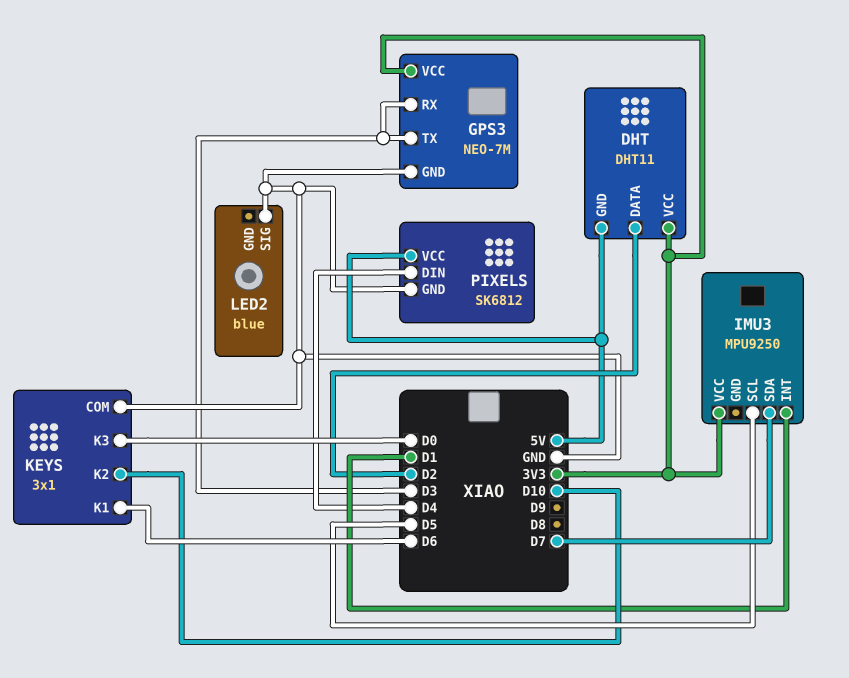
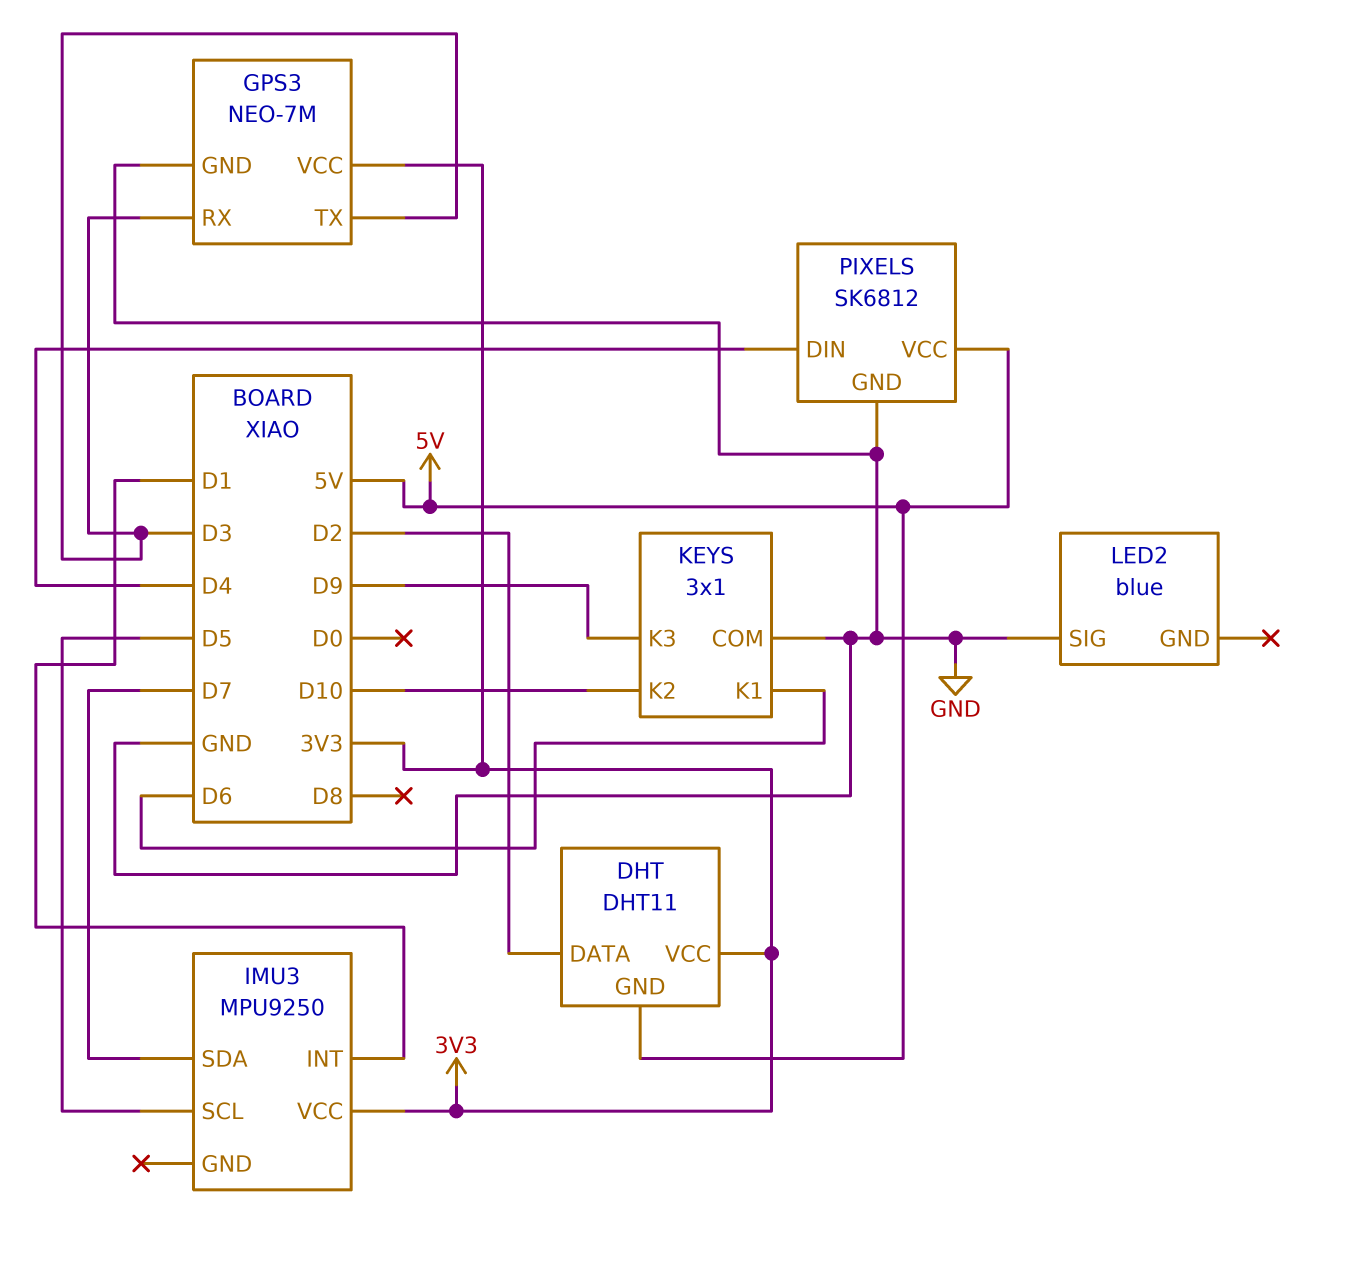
KEYS pin K3: D0 -> D9

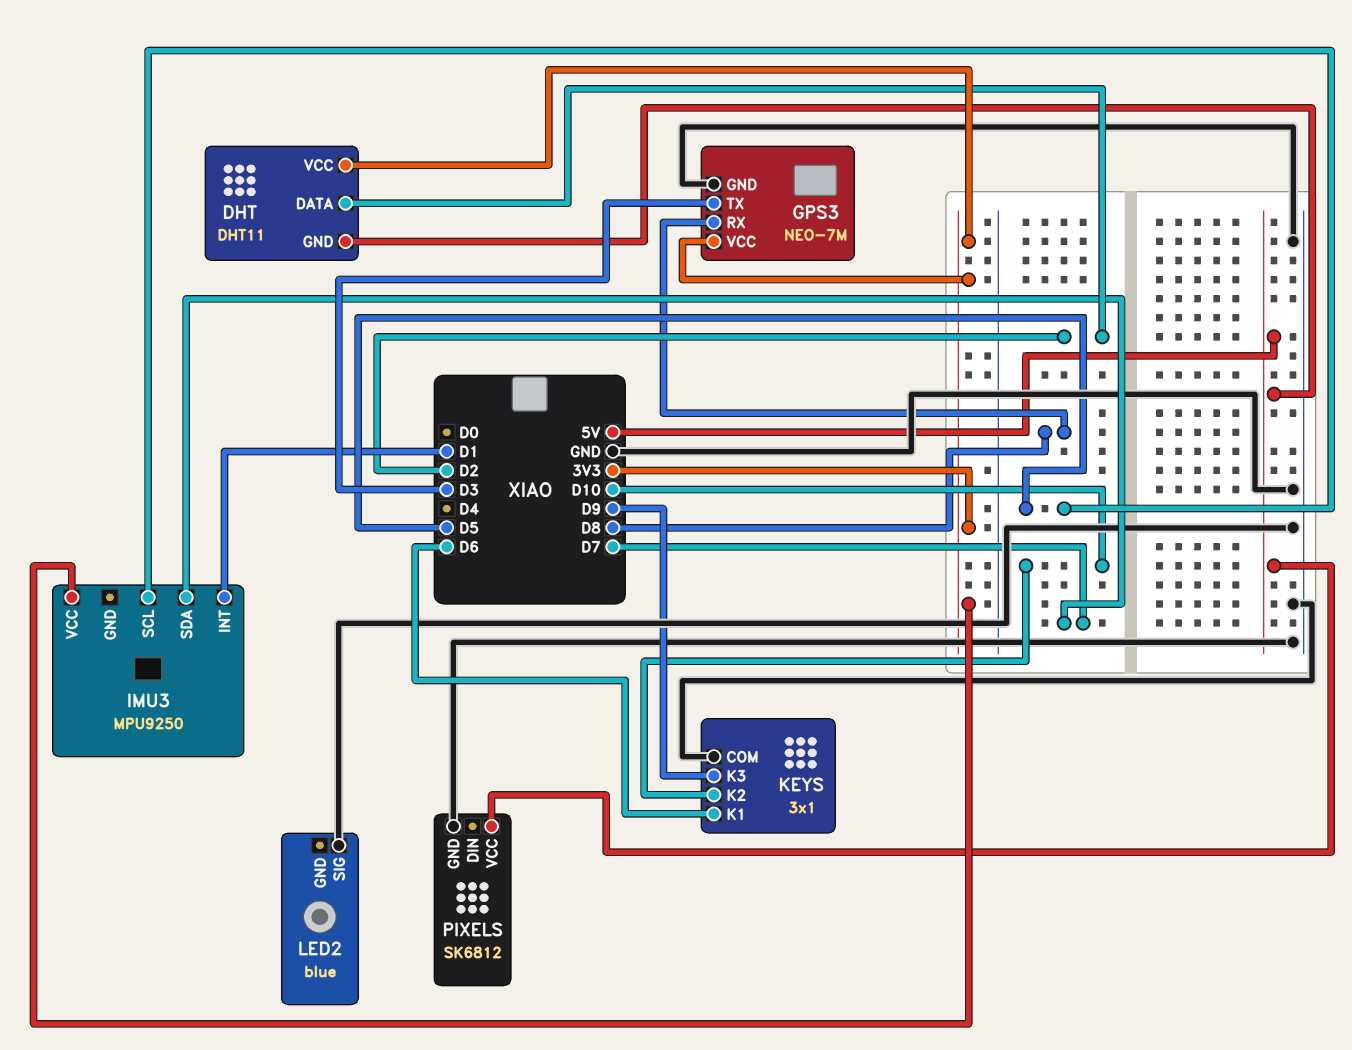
GPS3 pin RX: D3 -> D8
PIXELS pin DIN: D4 -> none

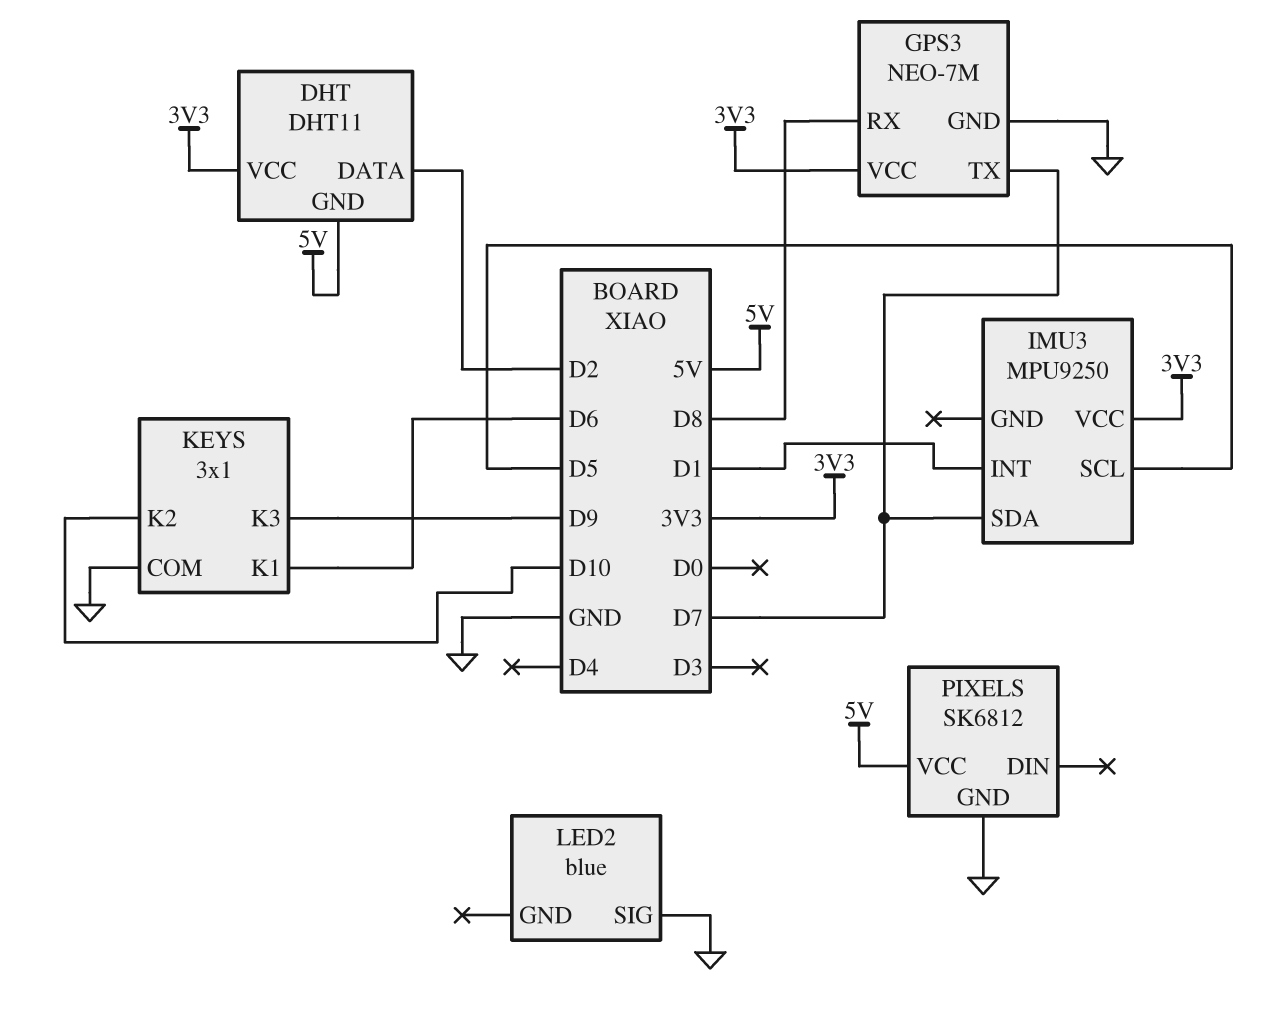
GPS3 pin TX: D3 -> D7

